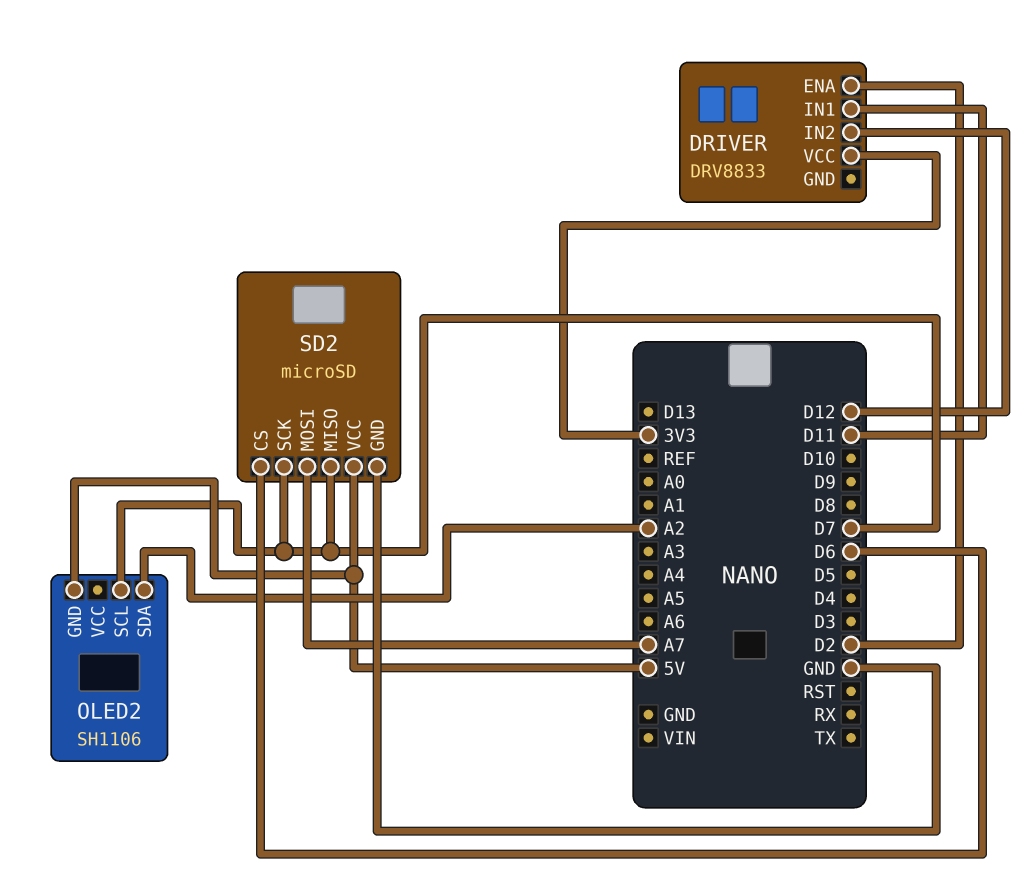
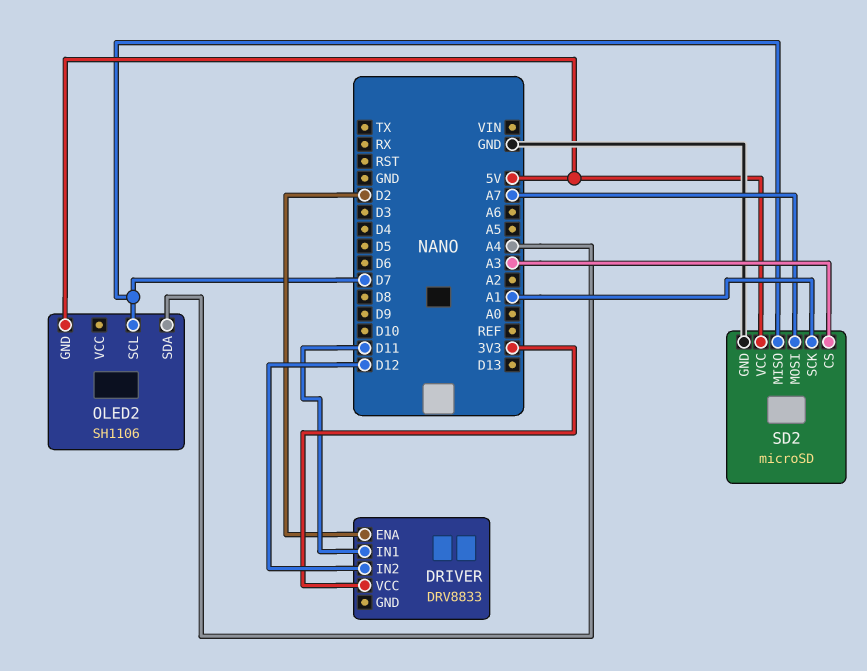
OLED2 pin SDA: A2 -> A4
SD2 pin CS: D6 -> A3
SD2 pin SCK: D7 -> A1

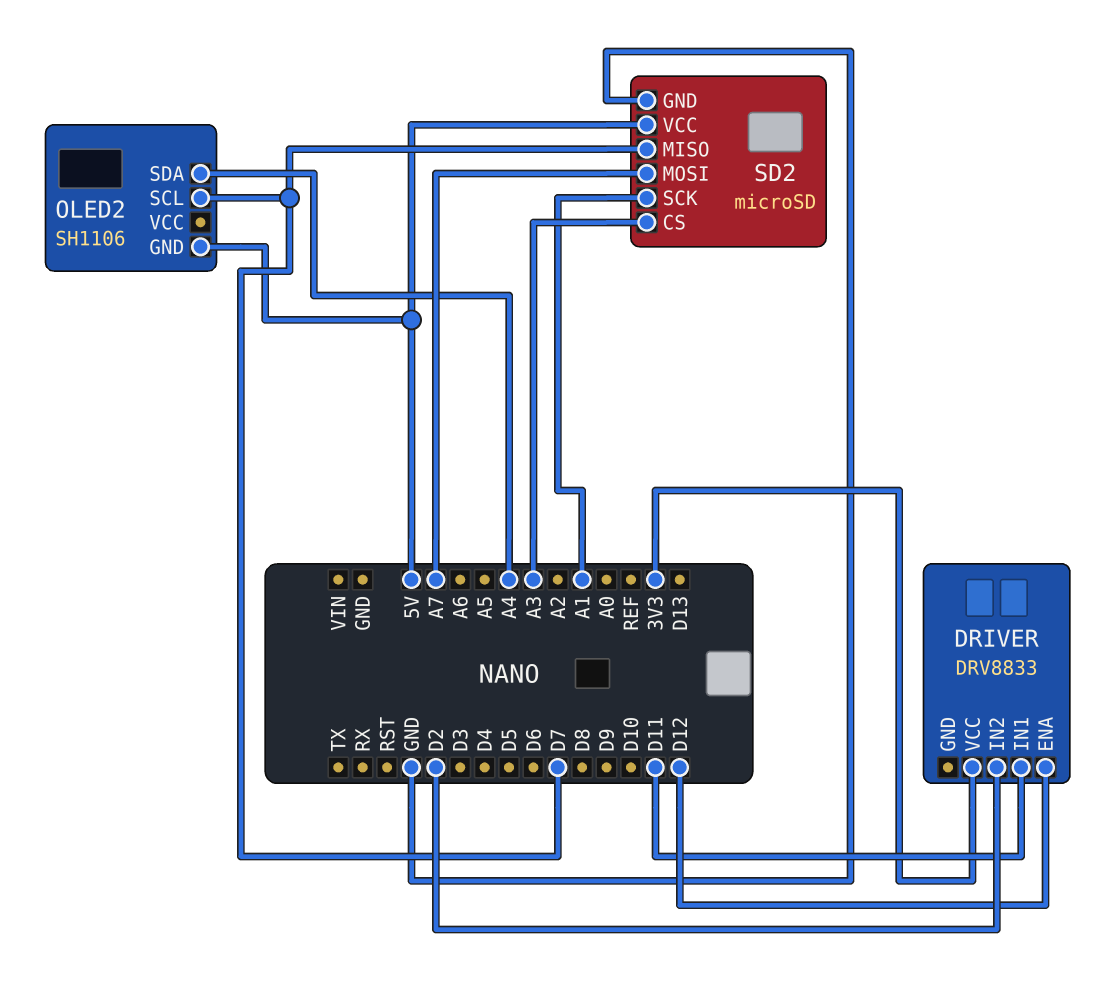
DRIVER pin ENA: D2 -> D12
DRIVER pin IN2: D12 -> D2

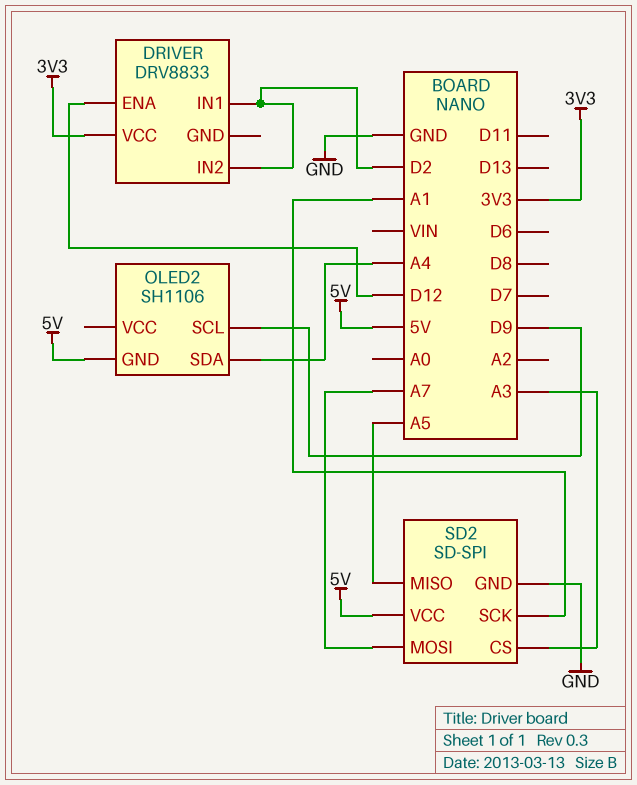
DRIVER pin IN1: D11 -> D2
OLED2 pin SCL: D7 -> D9
SD2: microSD -> SD-SPI
SD2 pin MISO: D7 -> A5

